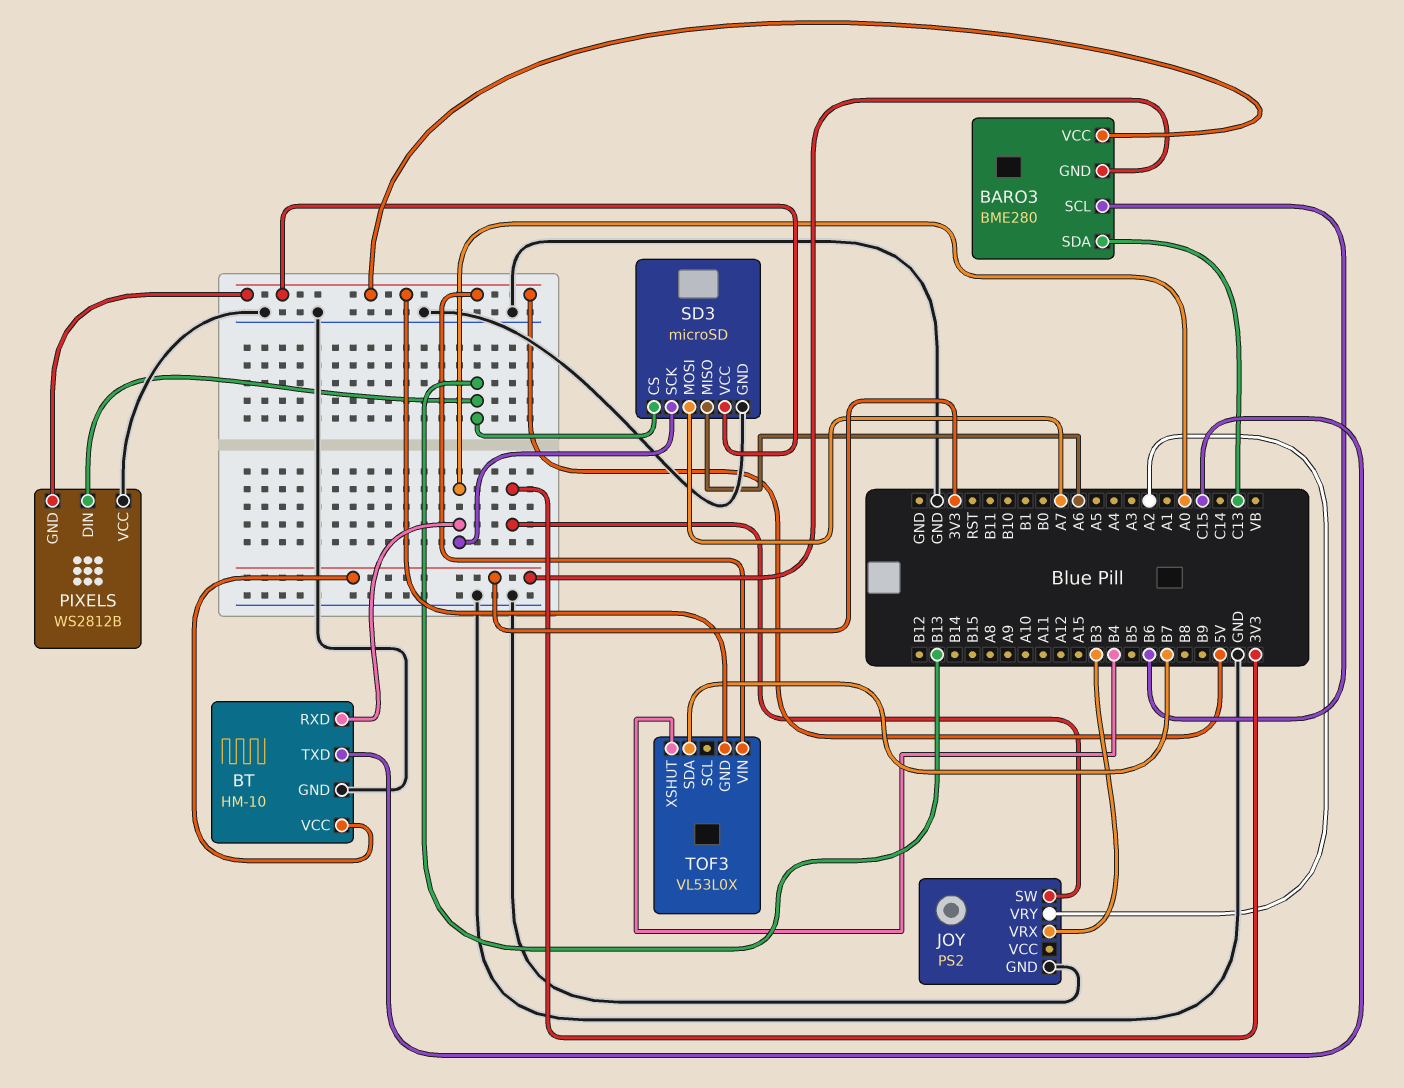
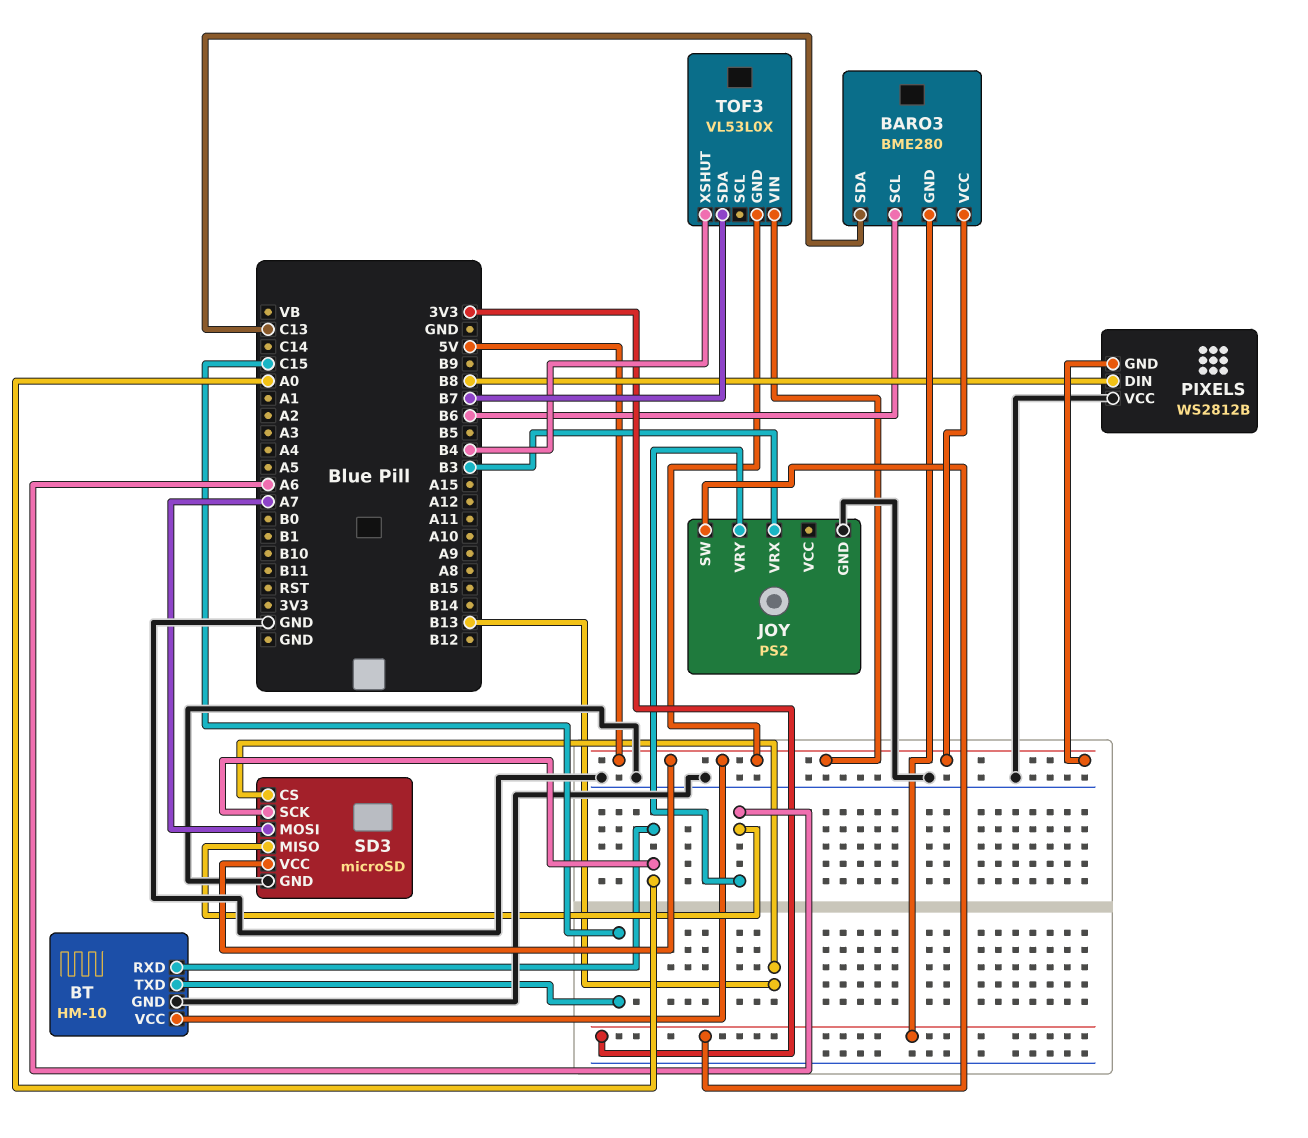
BT pin VCC: 3V3 -> 5V
JOY pin VRY: A2 -> A6
PIXELS pin DIN: B13 -> B8

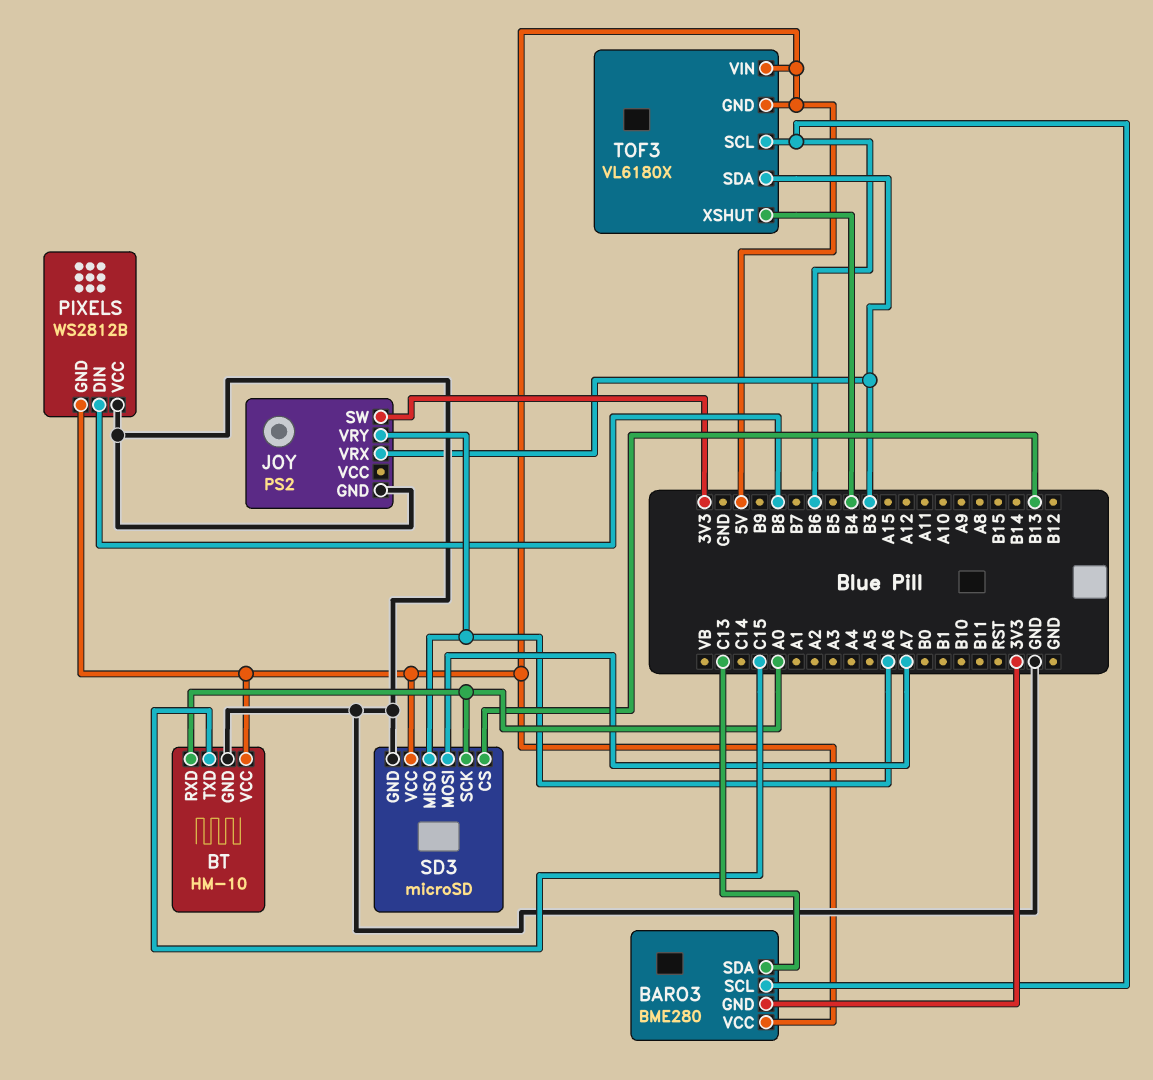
TOF3: VL53L0X -> VL6180X
TOF3 pin SCL: none -> B6
TOF3 pin SDA: B7 -> B3

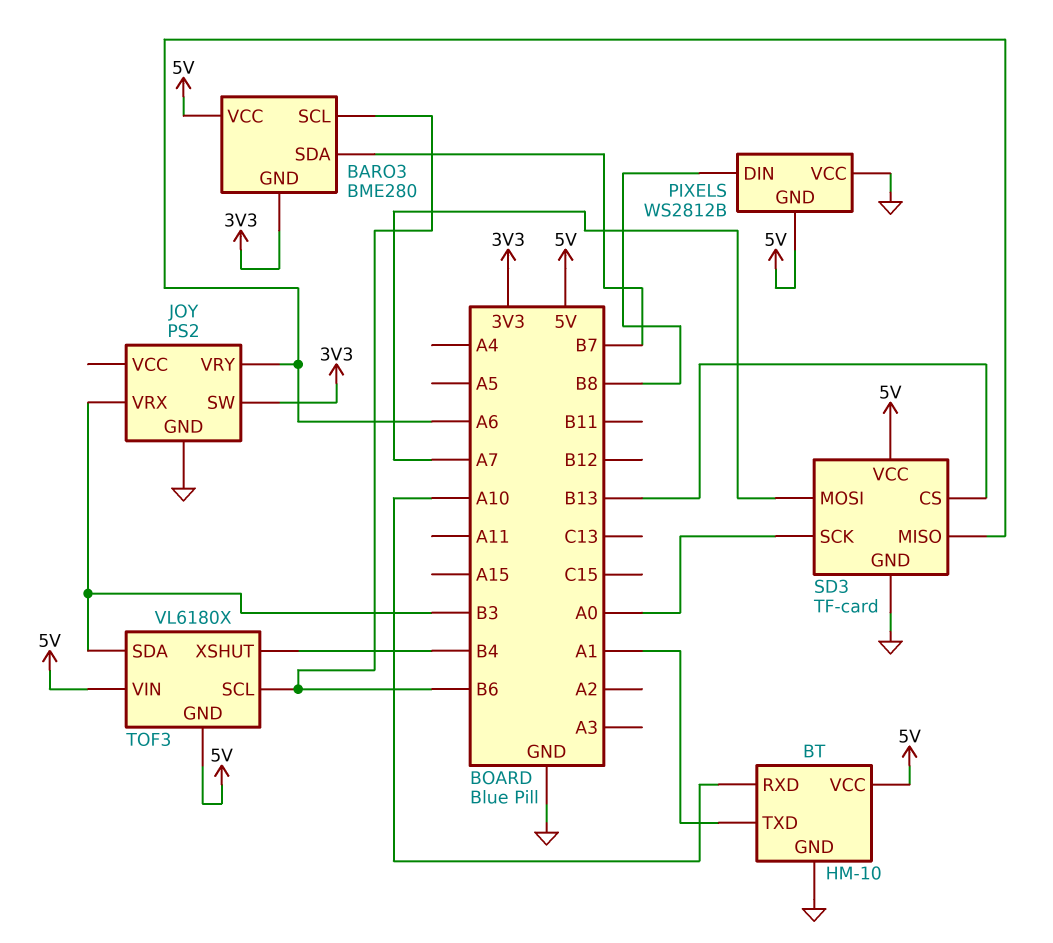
BARO3 pin SDA: C13 -> B7
BT pin RXD: A0 -> A10
BT pin TXD: C15 -> A1
SD3: microSD -> TF-card

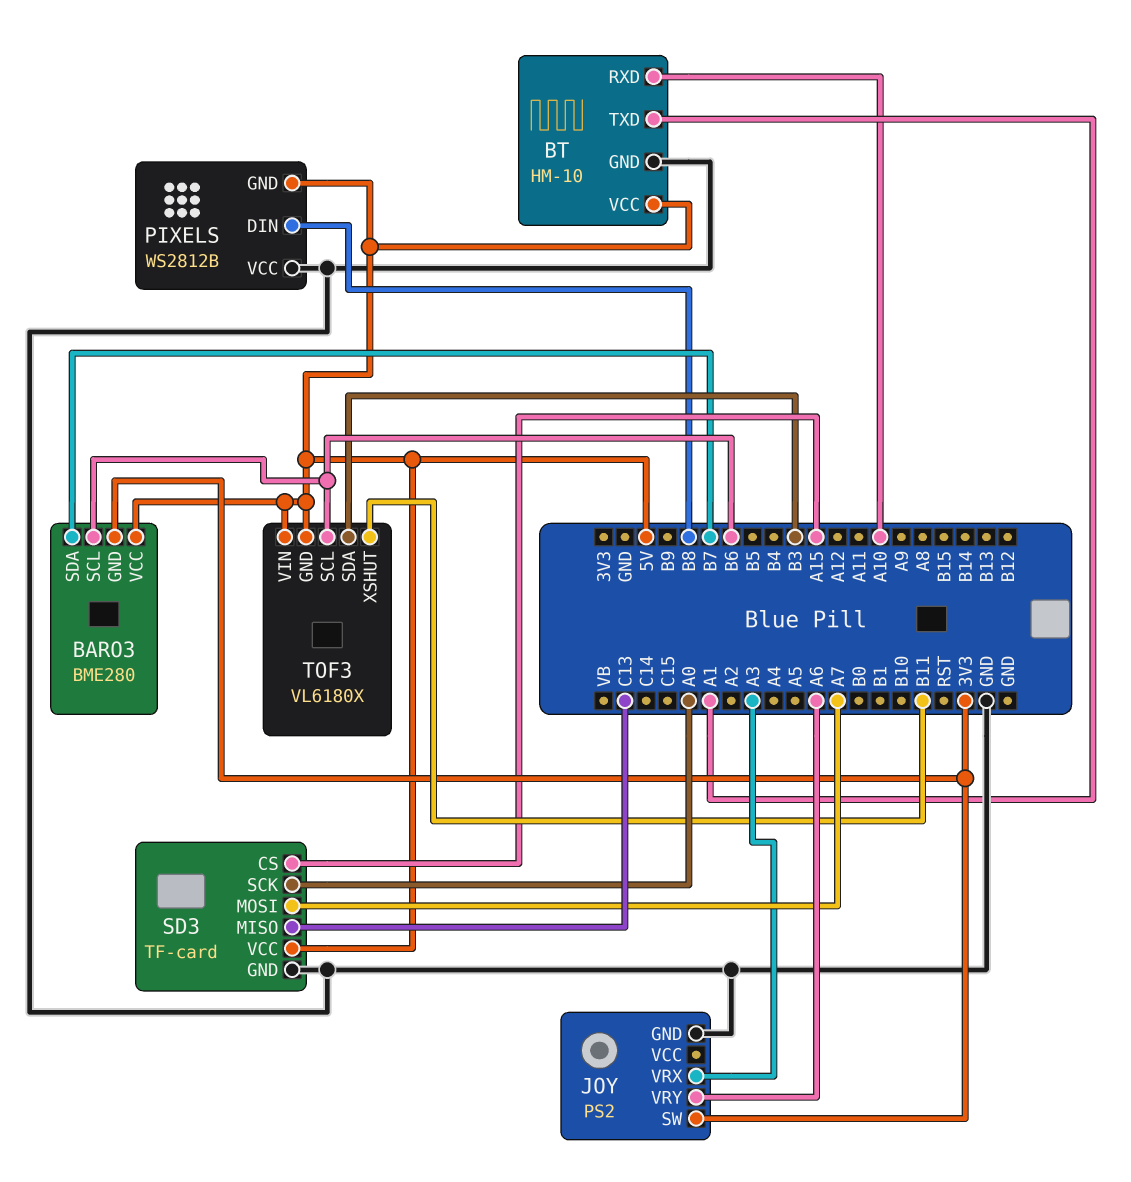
JOY pin VRX: B3 -> A3
SD3 pin CS: B13 -> A15
SD3 pin MISO: A6 -> C13
TOF3 pin XSHUT: B4 -> B11

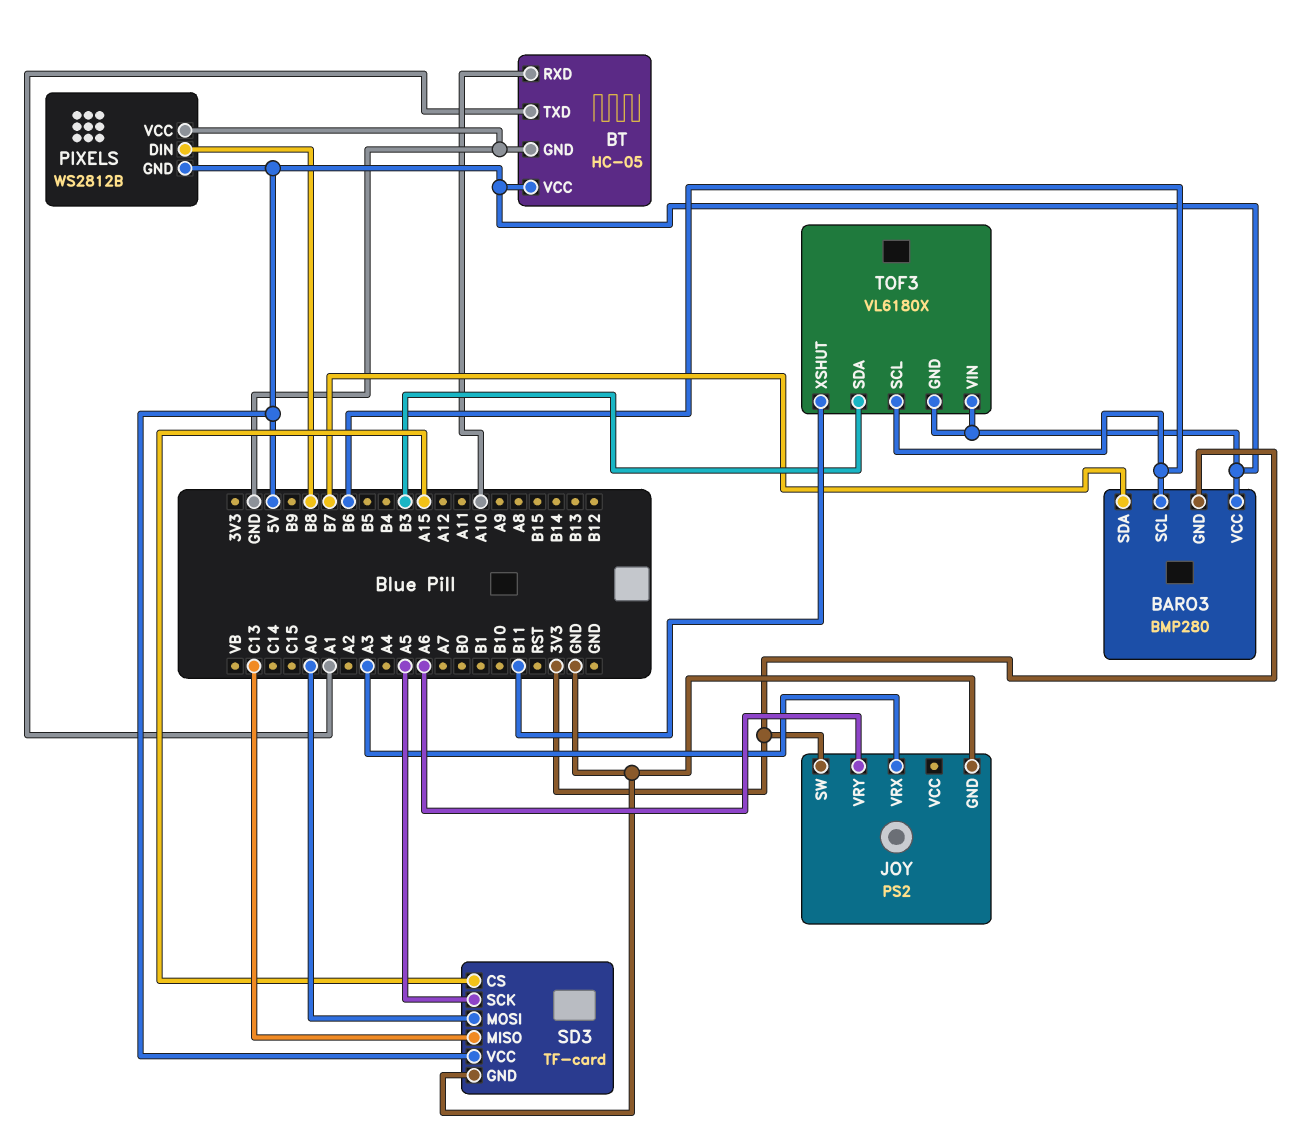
BARO3: BME280 -> BMP280
BT: HM-10 -> HC-05
SD3 pin MOSI: A7 -> A0
SD3 pin SCK: A0 -> A5

